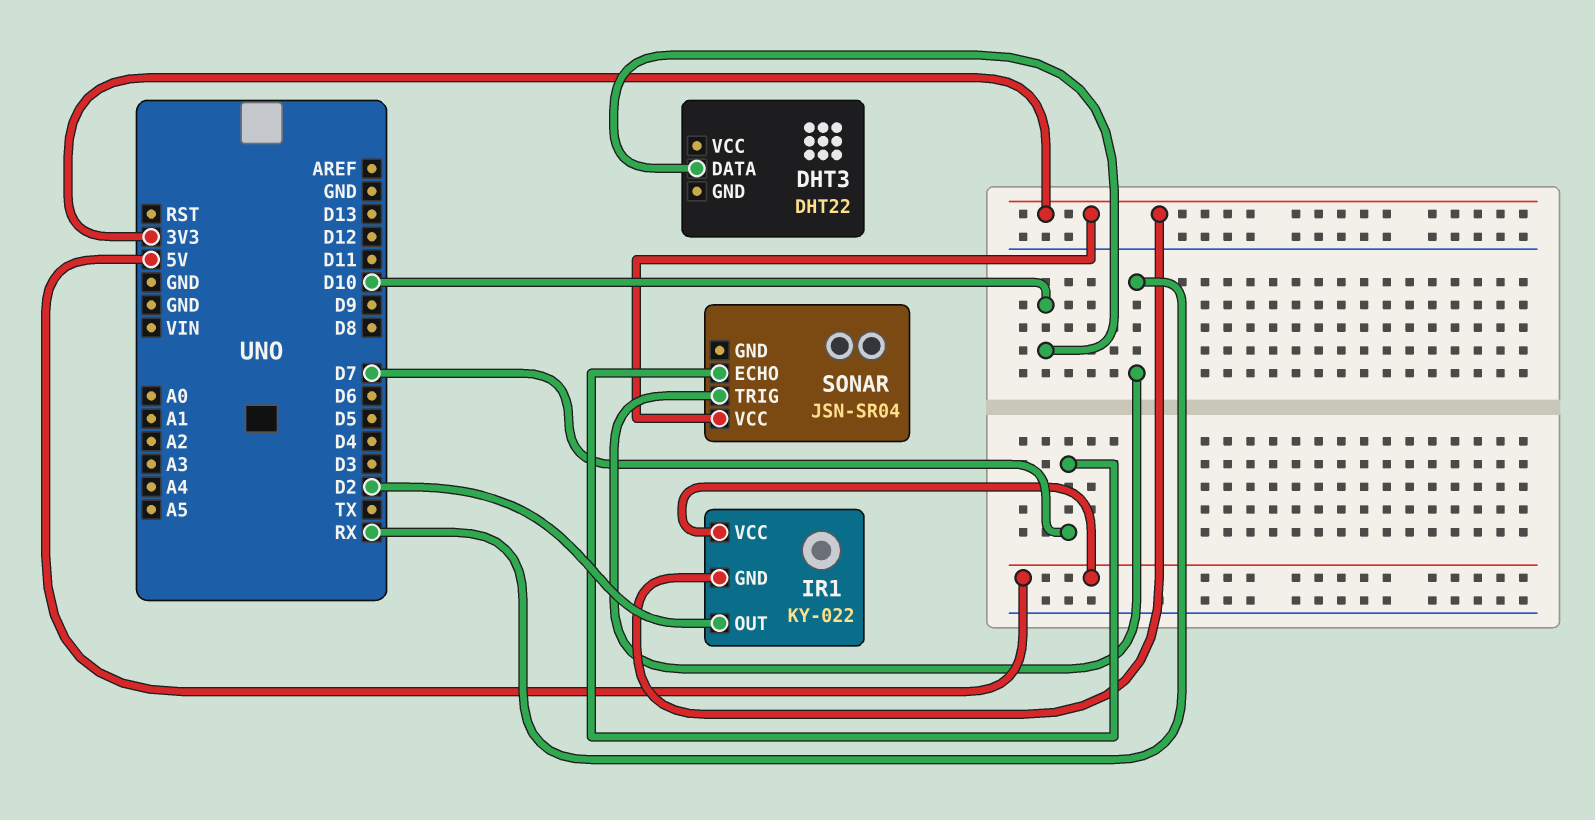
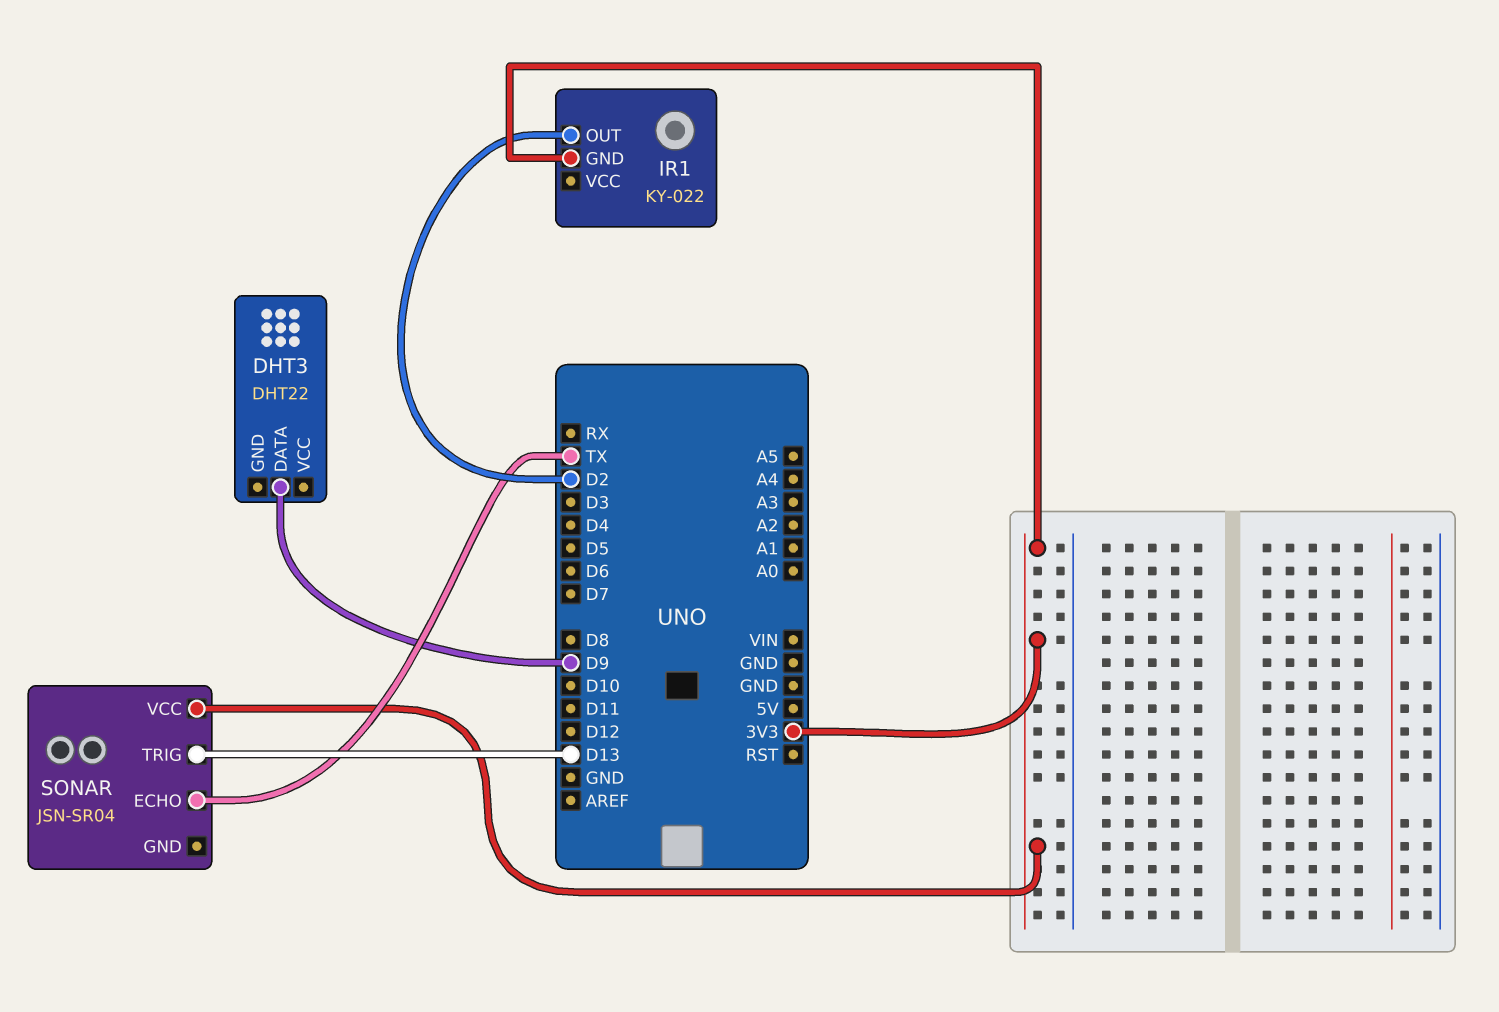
DHT3 pin DATA: D10 -> D9
IR1 pin VCC: 5V -> none
SONAR pin ECHO: D7 -> TX
SONAR pin TRIG: RX -> D13

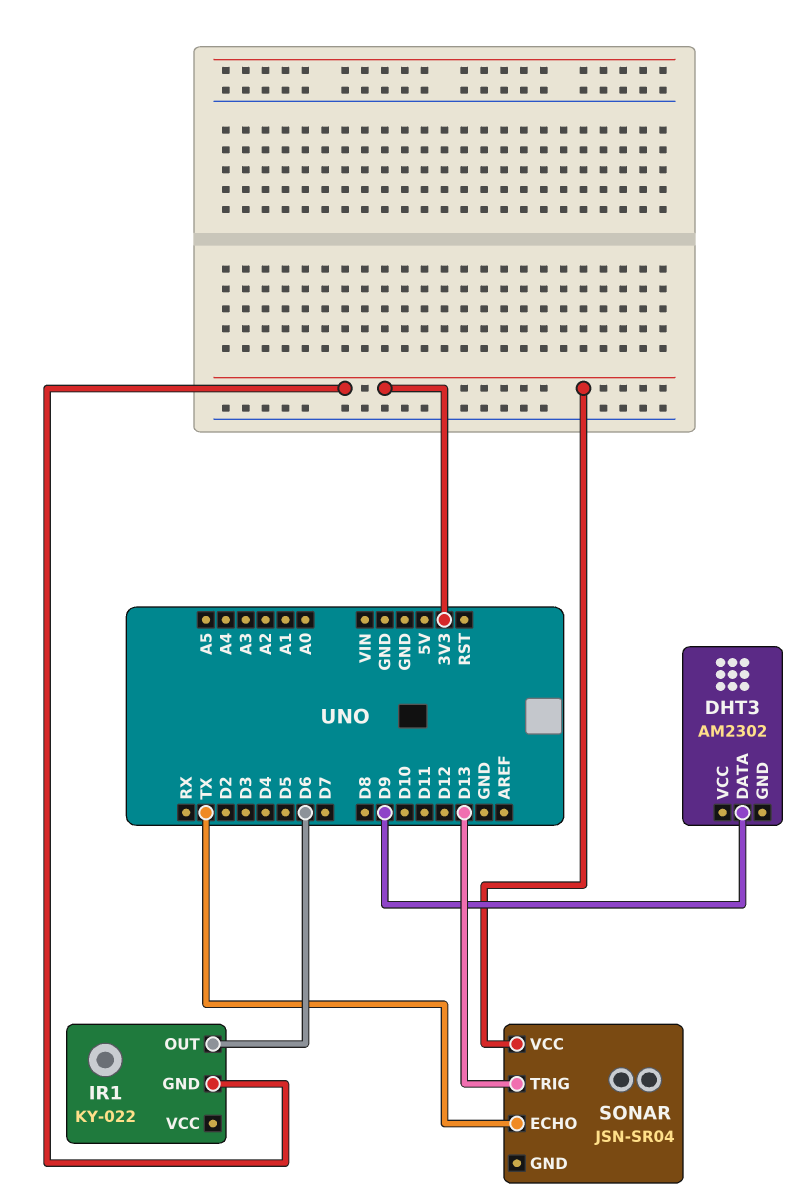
DHT3: DHT22 -> AM2302
IR1 pin OUT: D2 -> D6

